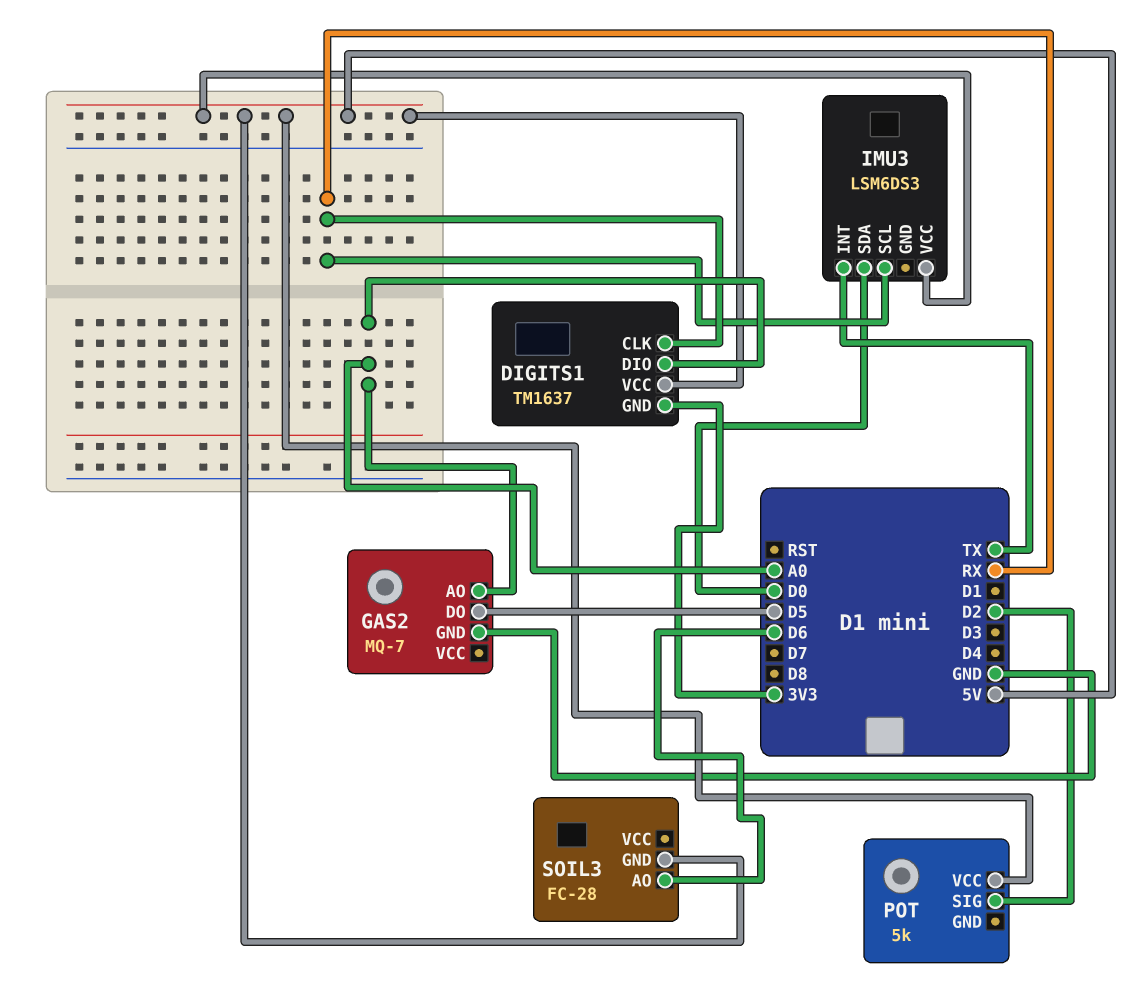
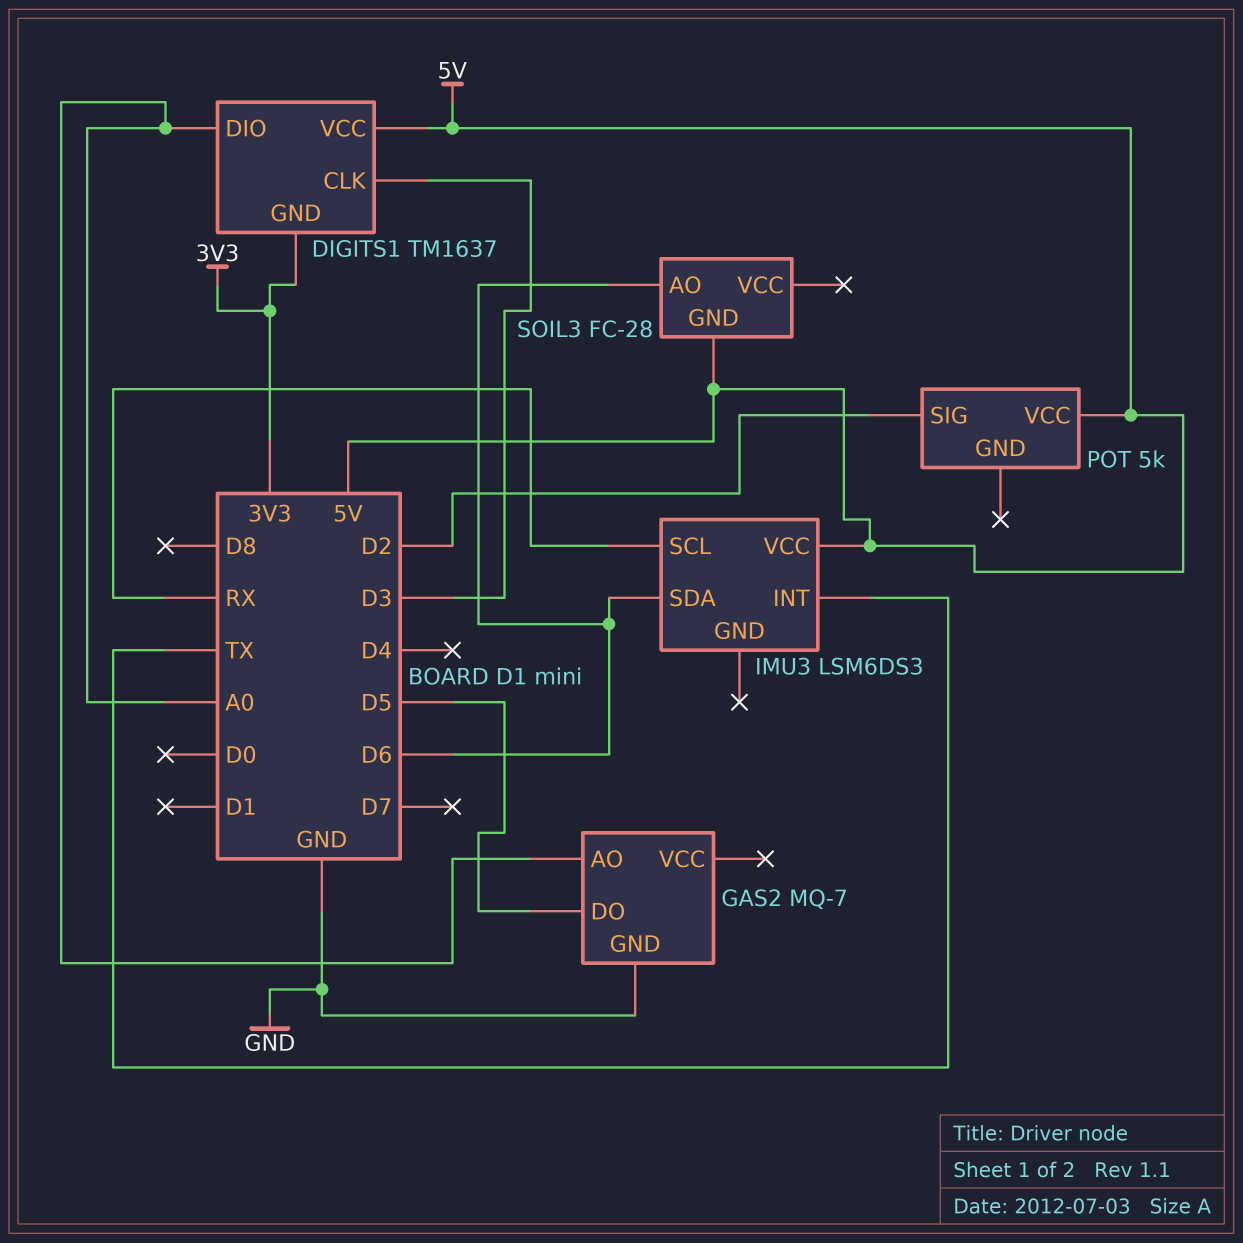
DIGITS1 pin CLK: RX -> D3
IMU3 pin SDA: D0 -> D6

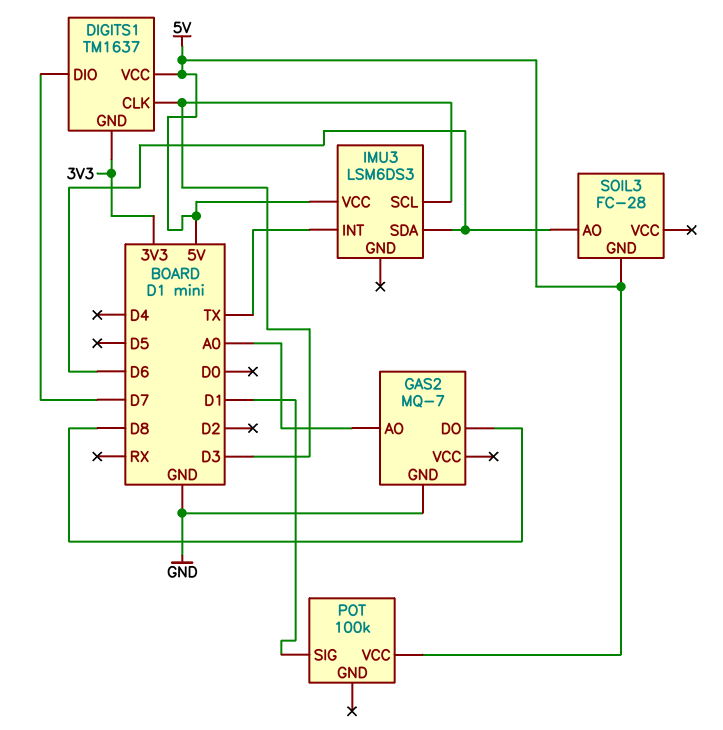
DIGITS1 pin DIO: A0 -> D7
GAS2 pin DO: D5 -> D8
IMU3 pin SCL: RX -> D3
POT: 5k -> 100k
POT pin SIG: D2 -> D1

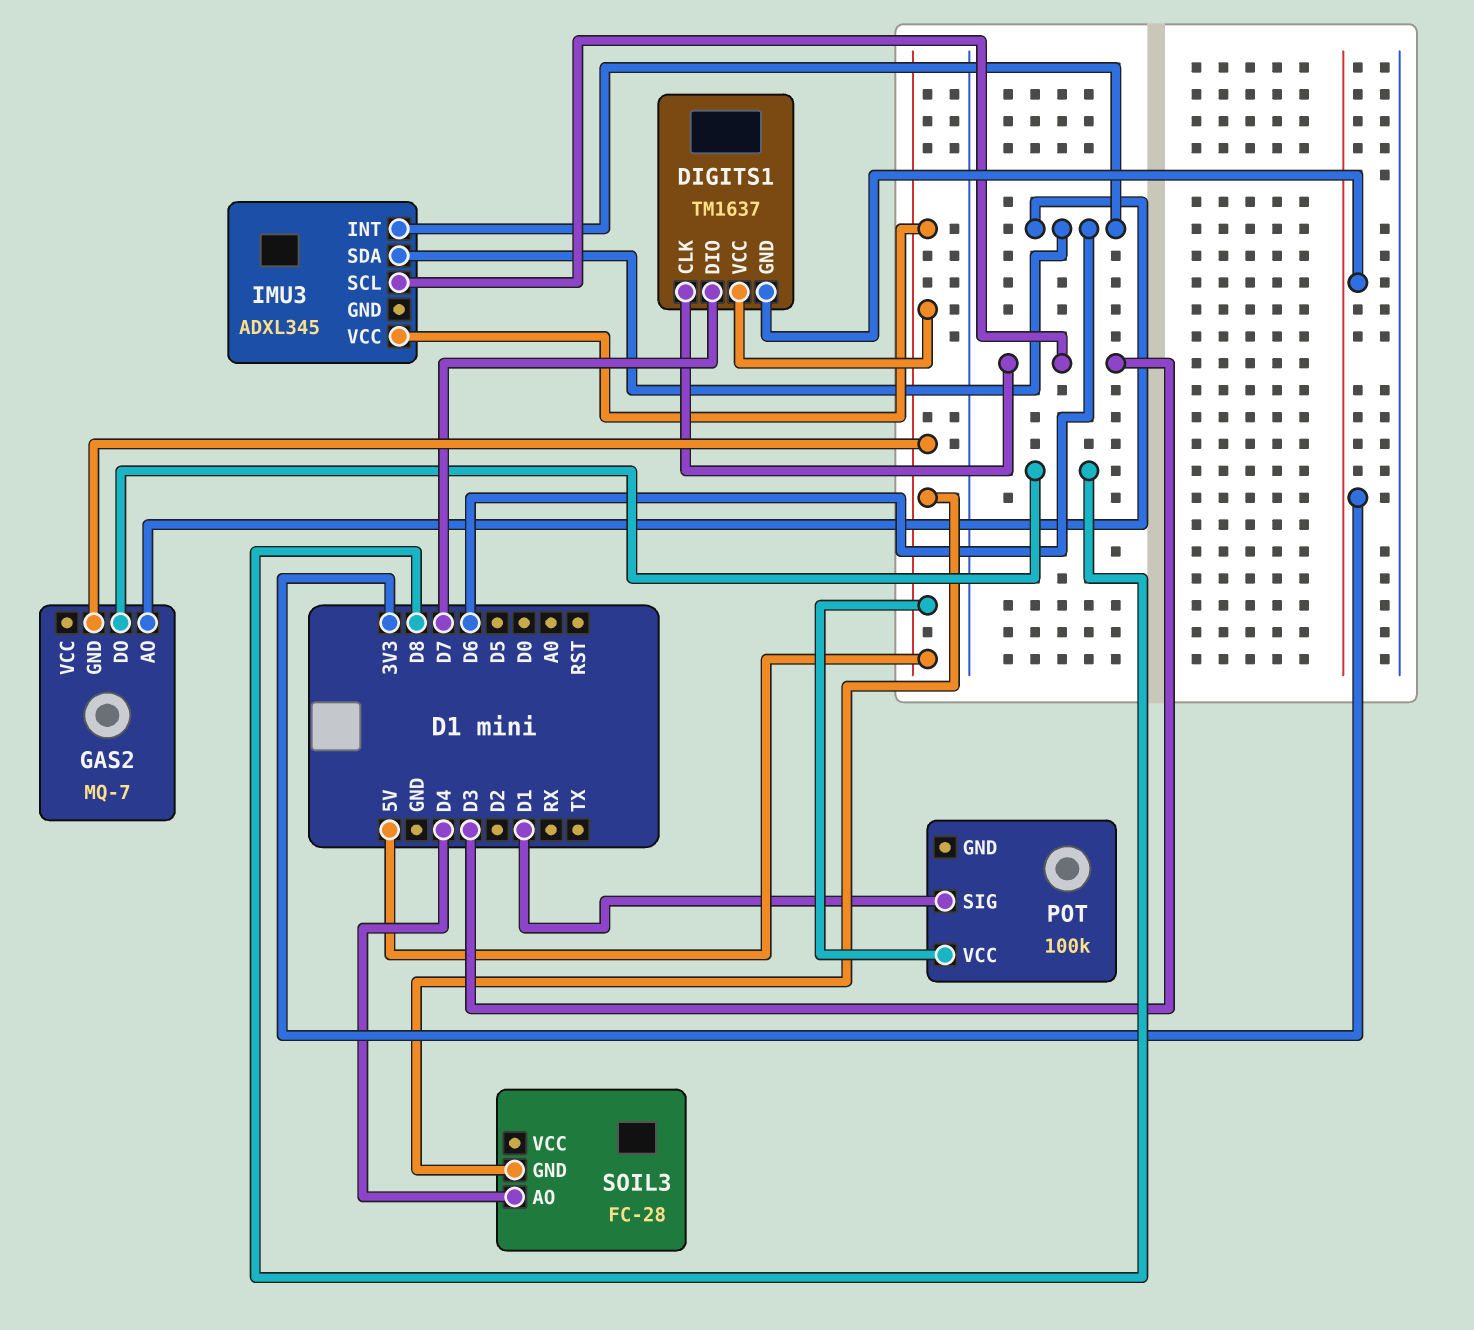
GAS2 pin AO: A0 -> D6
GAS2 pin GND: GND -> 5V
IMU3: LSM6DS3 -> ADXL345
IMU3 pin INT: TX -> D6
SOIL3 pin AO: D6 -> D4

